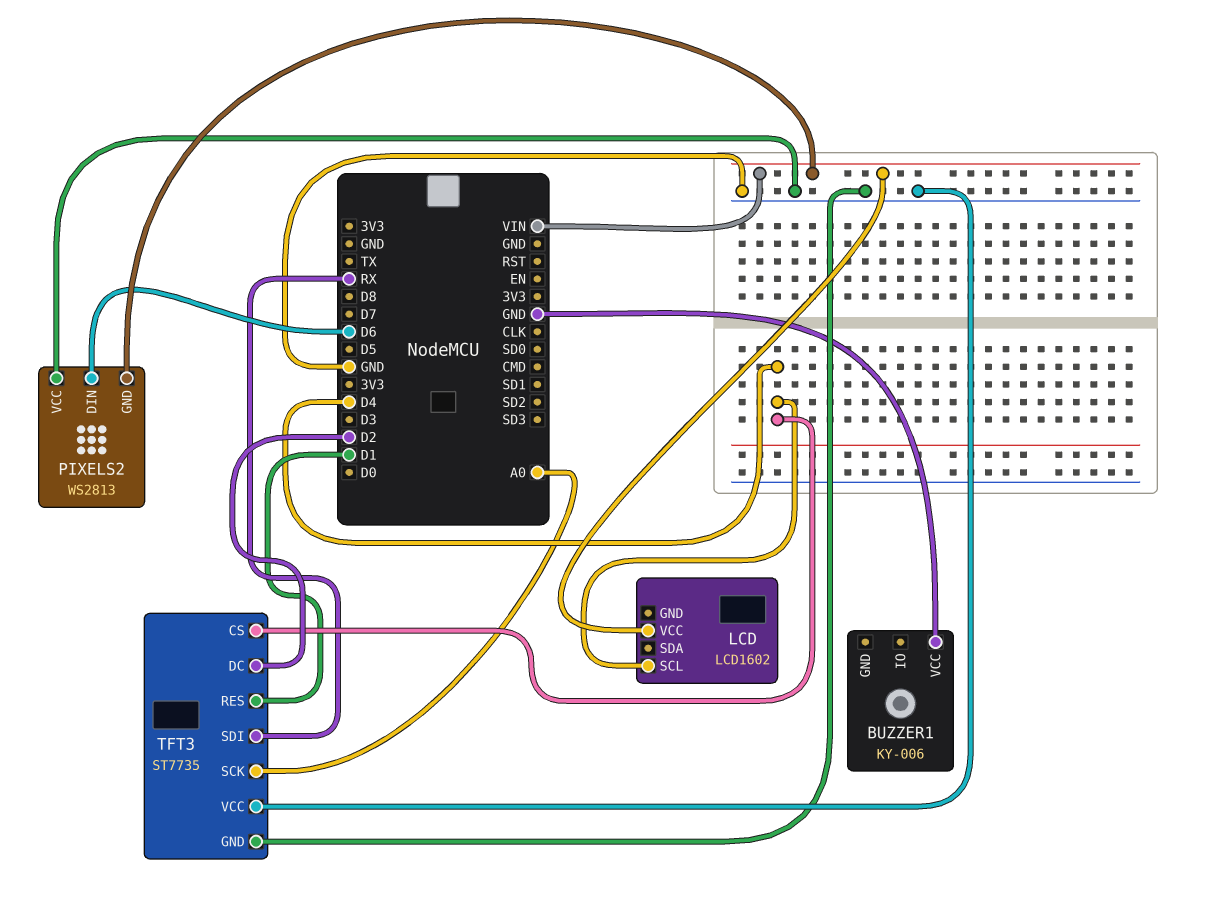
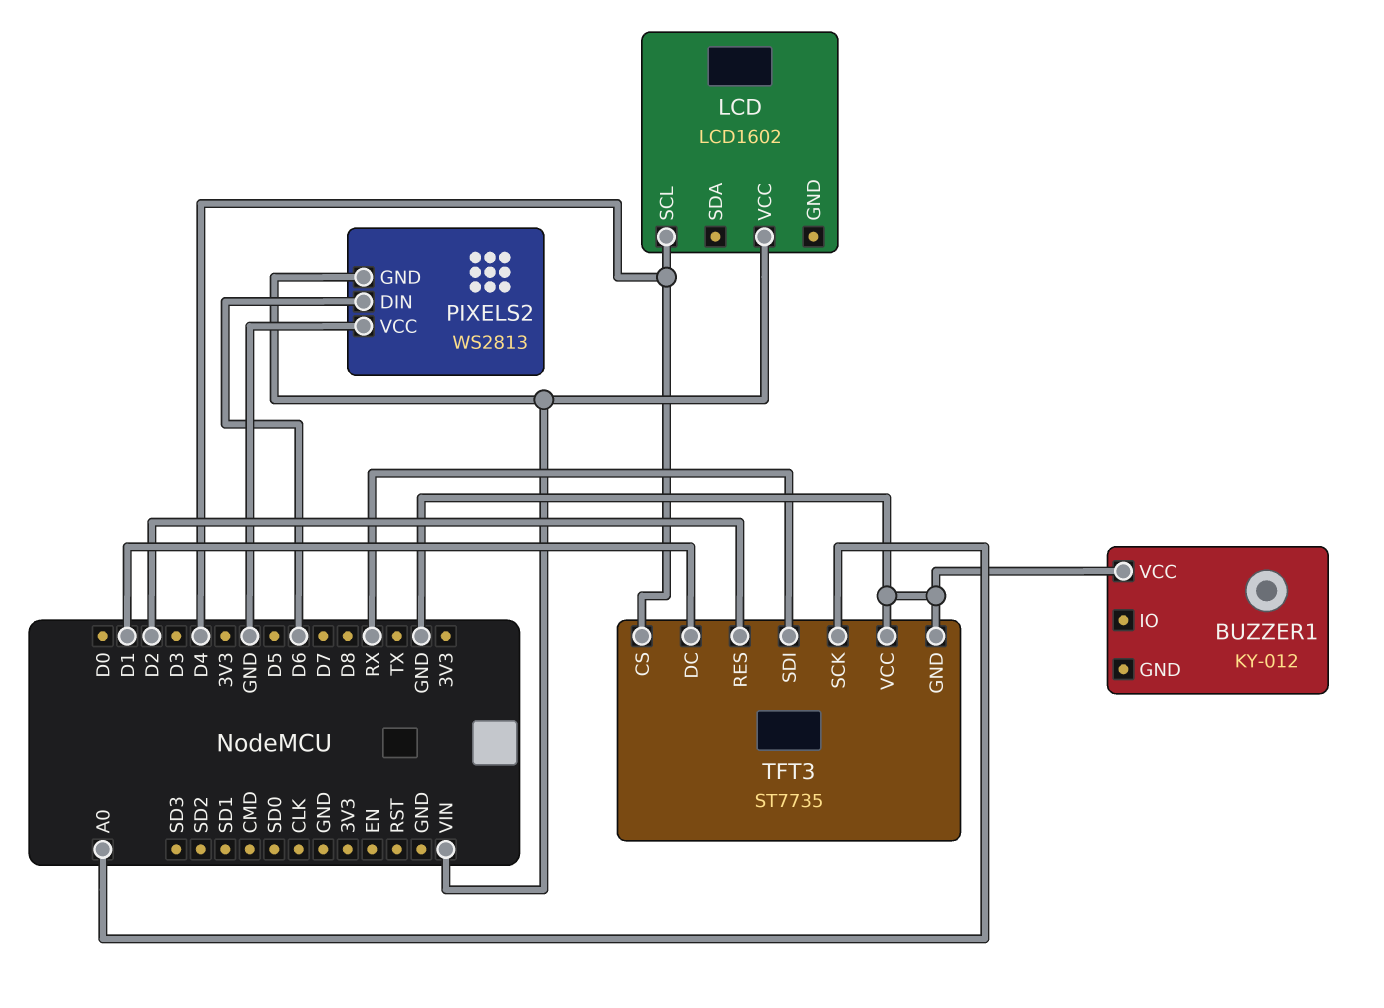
BUZZER1: KY-006 -> KY-012
TFT3 pin DC: D2 -> D1
TFT3 pin RES: D1 -> D2

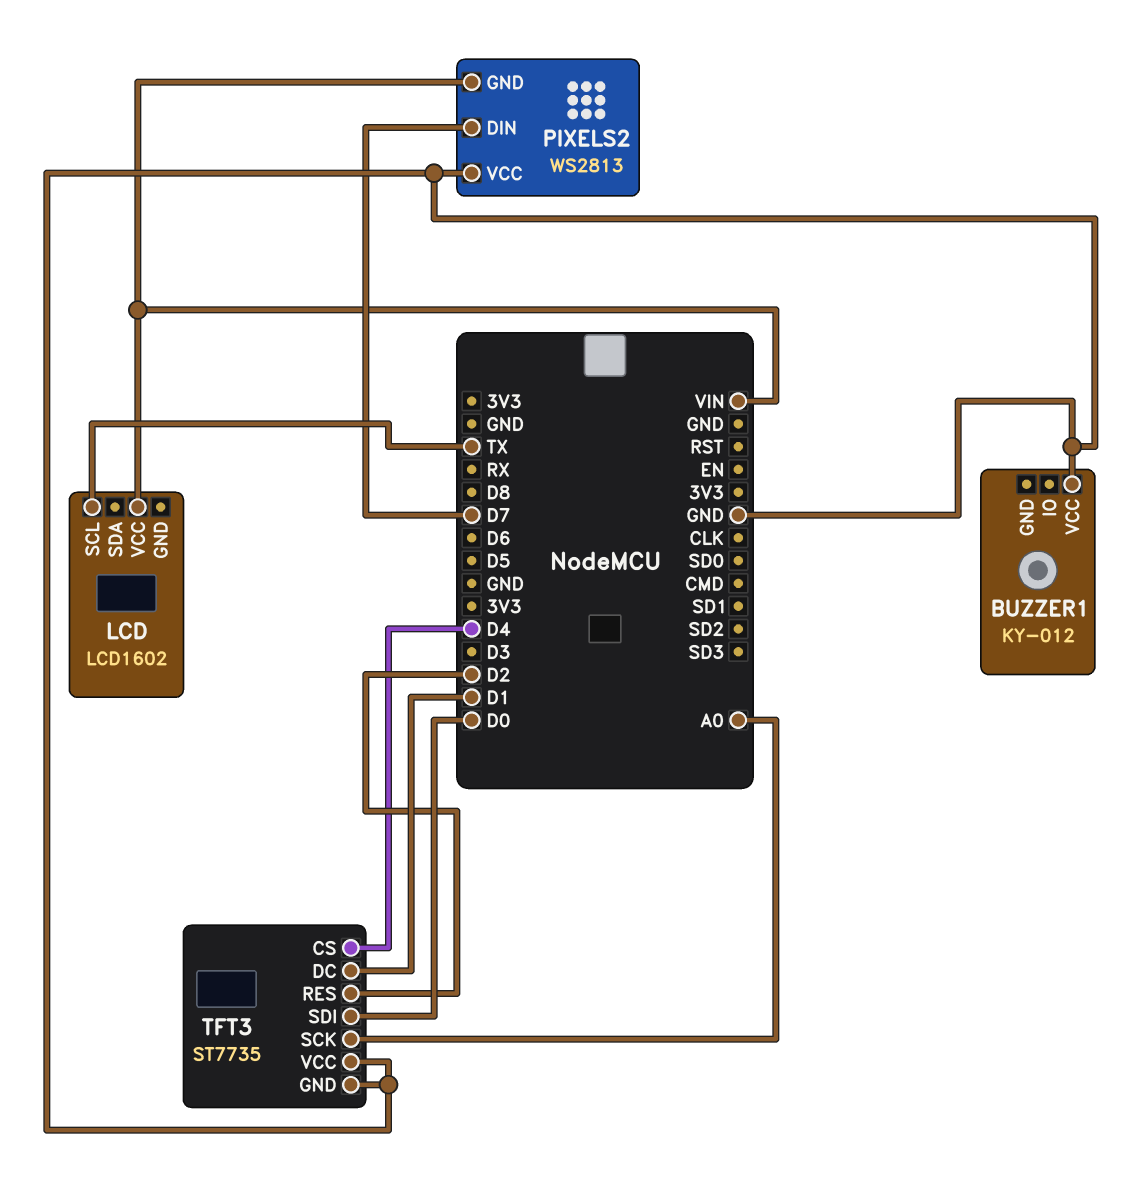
LCD pin SCL: D4 -> TX
PIXELS2 pin DIN: D6 -> D7
TFT3 pin SDI: RX -> D0

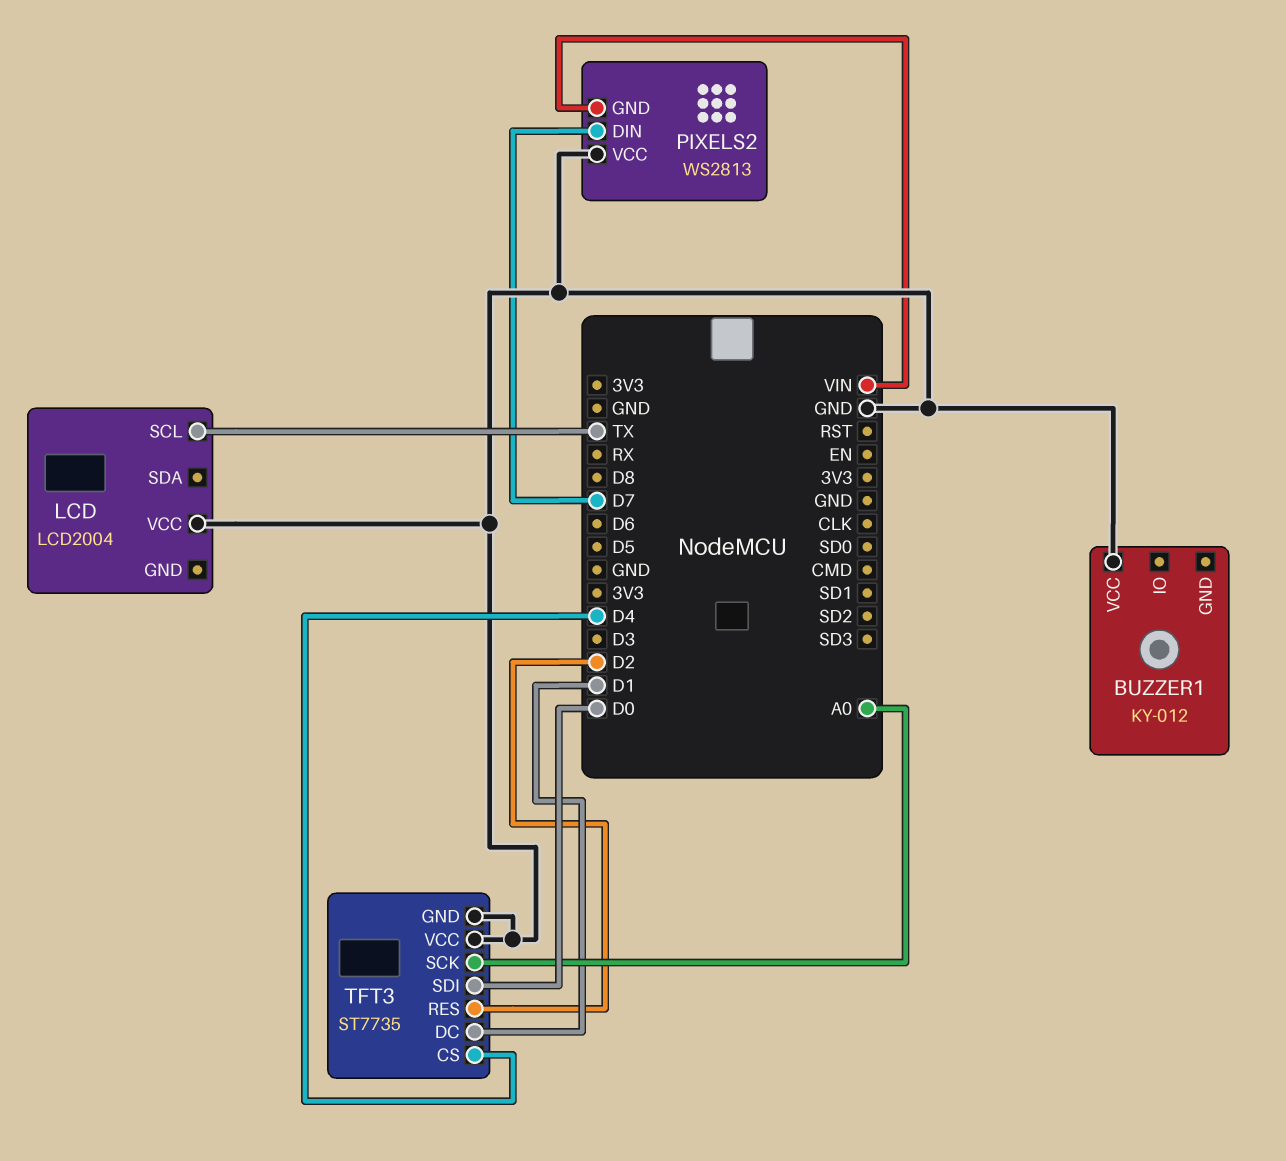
LCD: LCD1602 -> LCD2004
LCD pin VCC: VIN -> GND

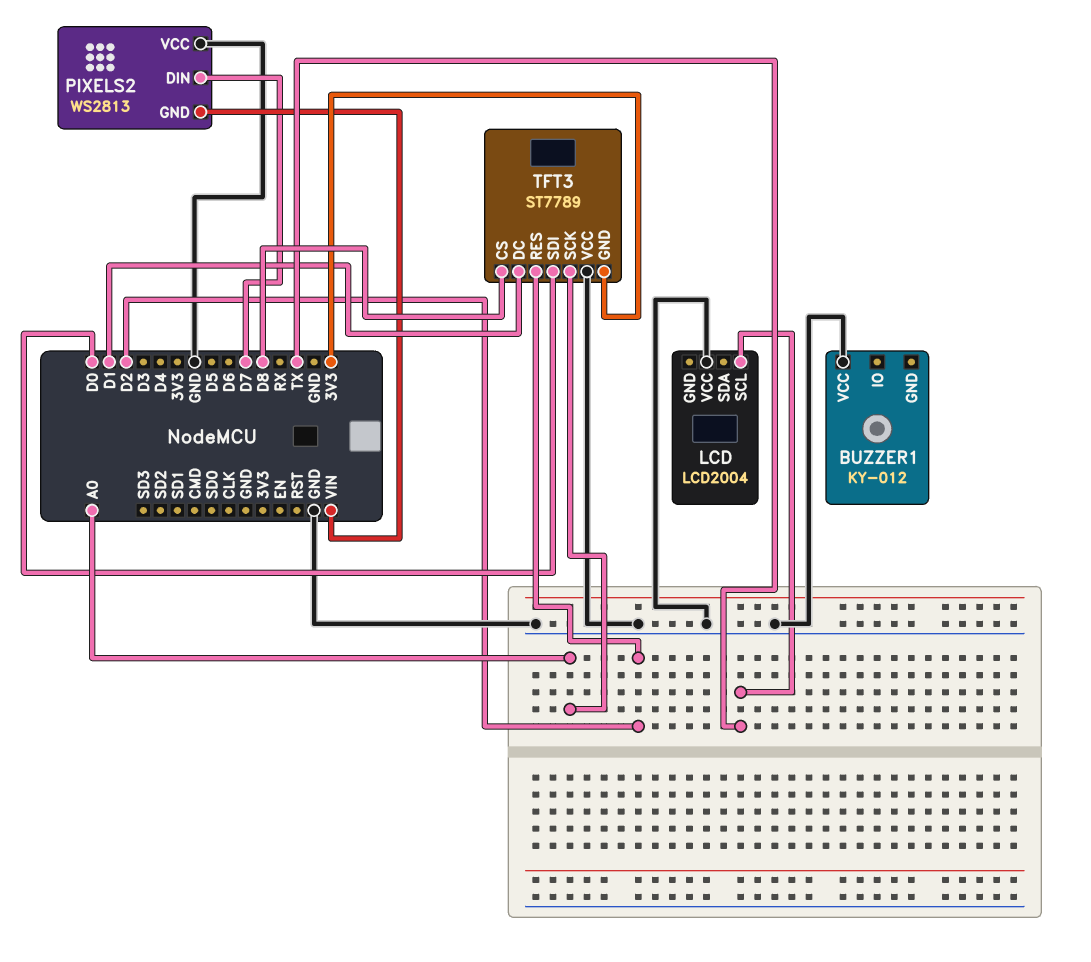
TFT3: ST7735 -> ST7789
TFT3 pin CS: D4 -> D8
TFT3 pin GND: GND -> 3V3

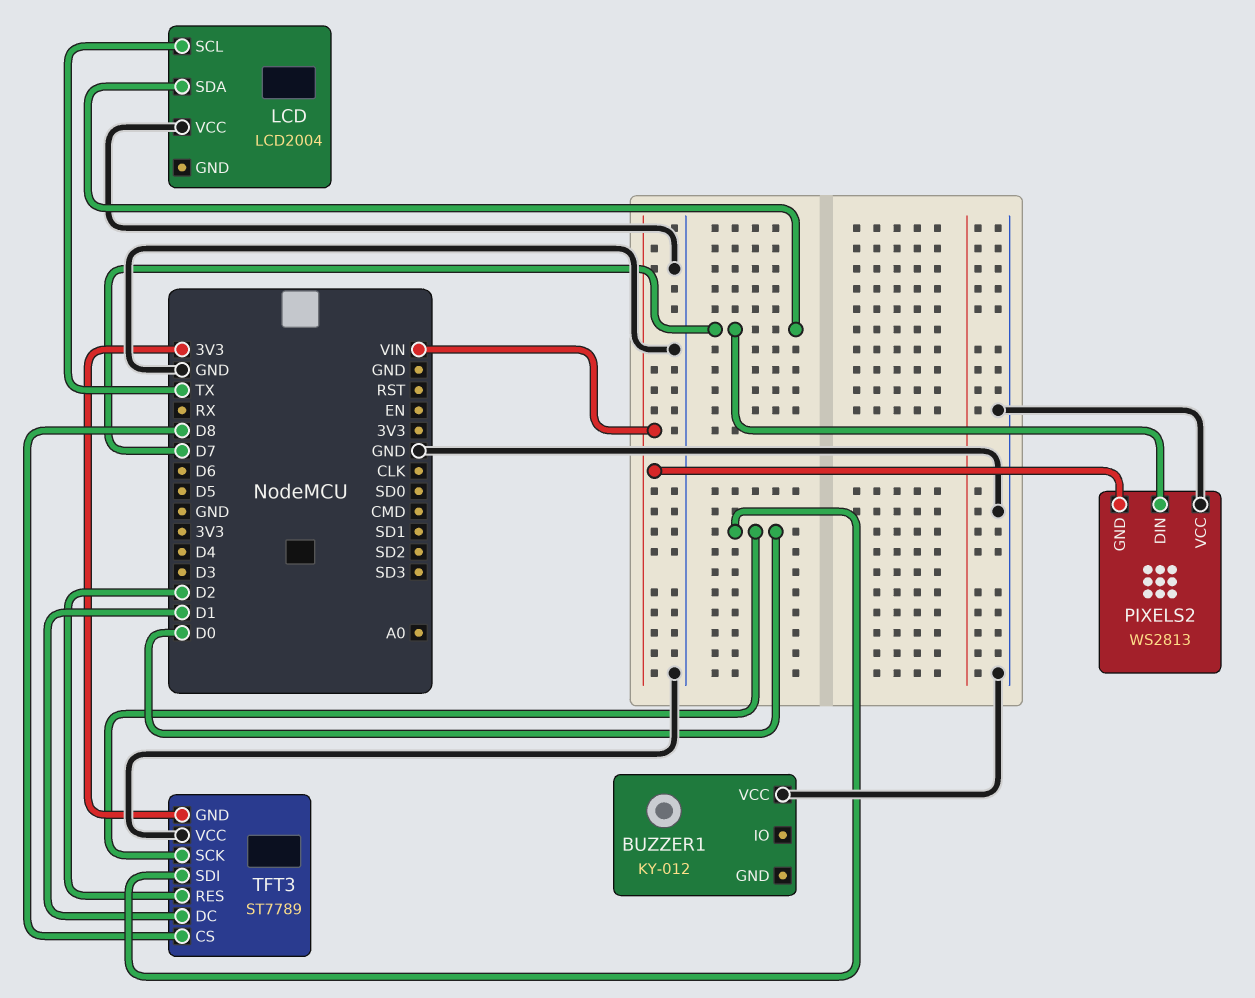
LCD pin SDA: none -> D7
TFT3 pin SCK: A0 -> D0

